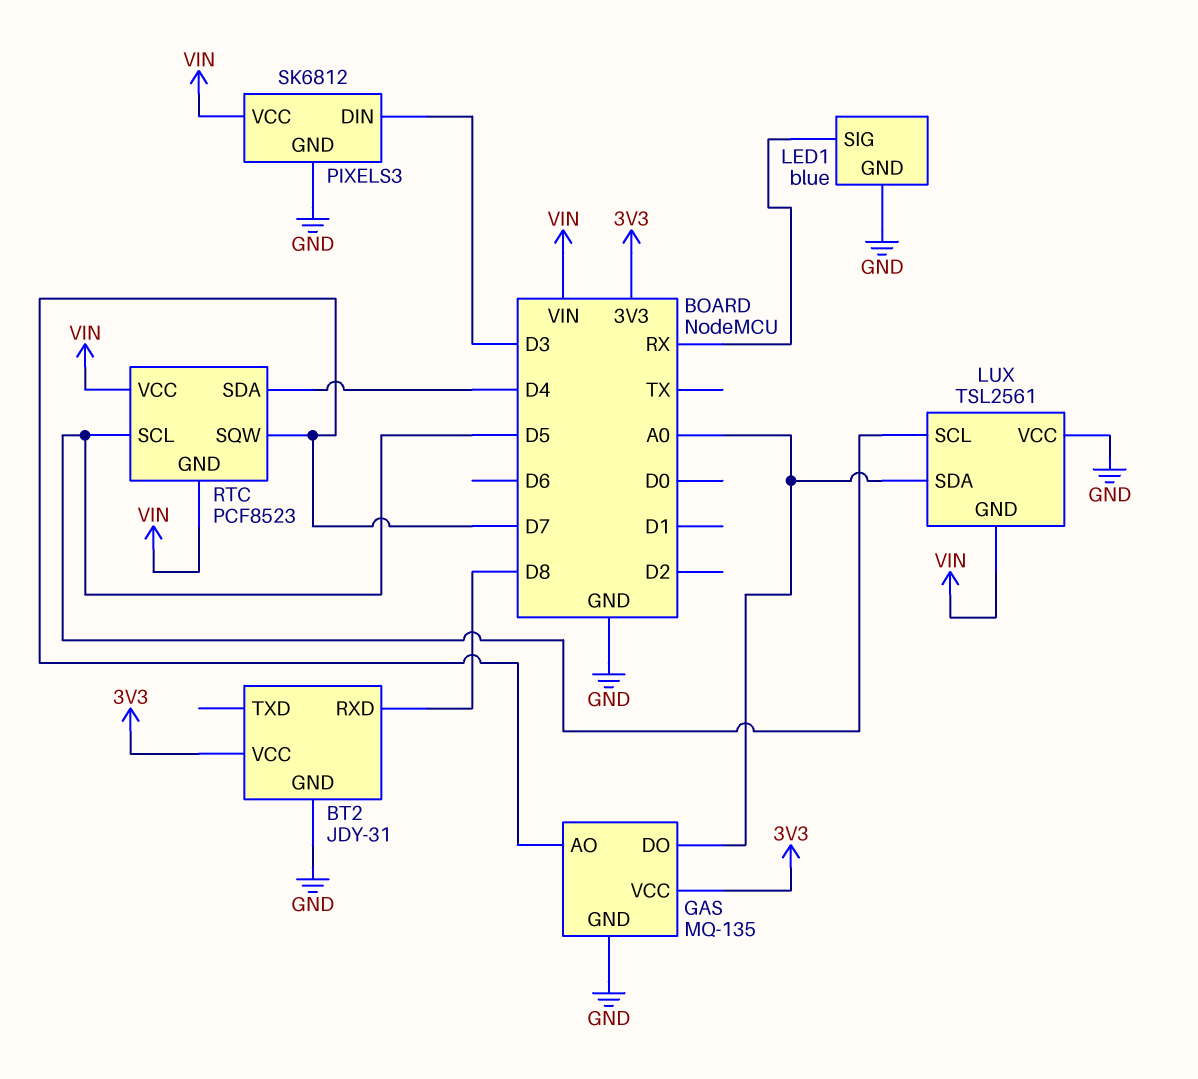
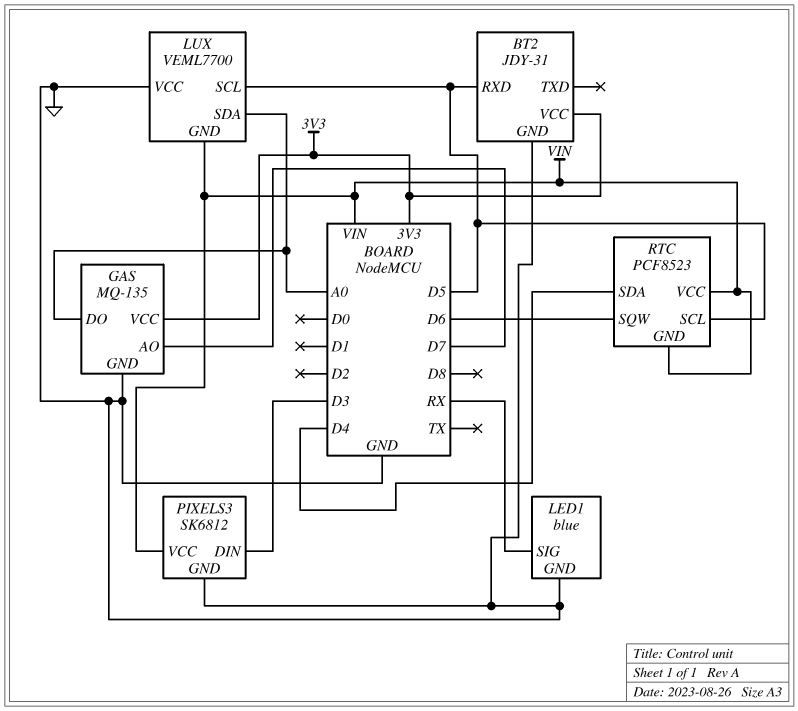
BT2 pin RXD: D8 -> D5
LUX: TSL2561 -> VEML7700
RTC pin SQW: D7 -> D6

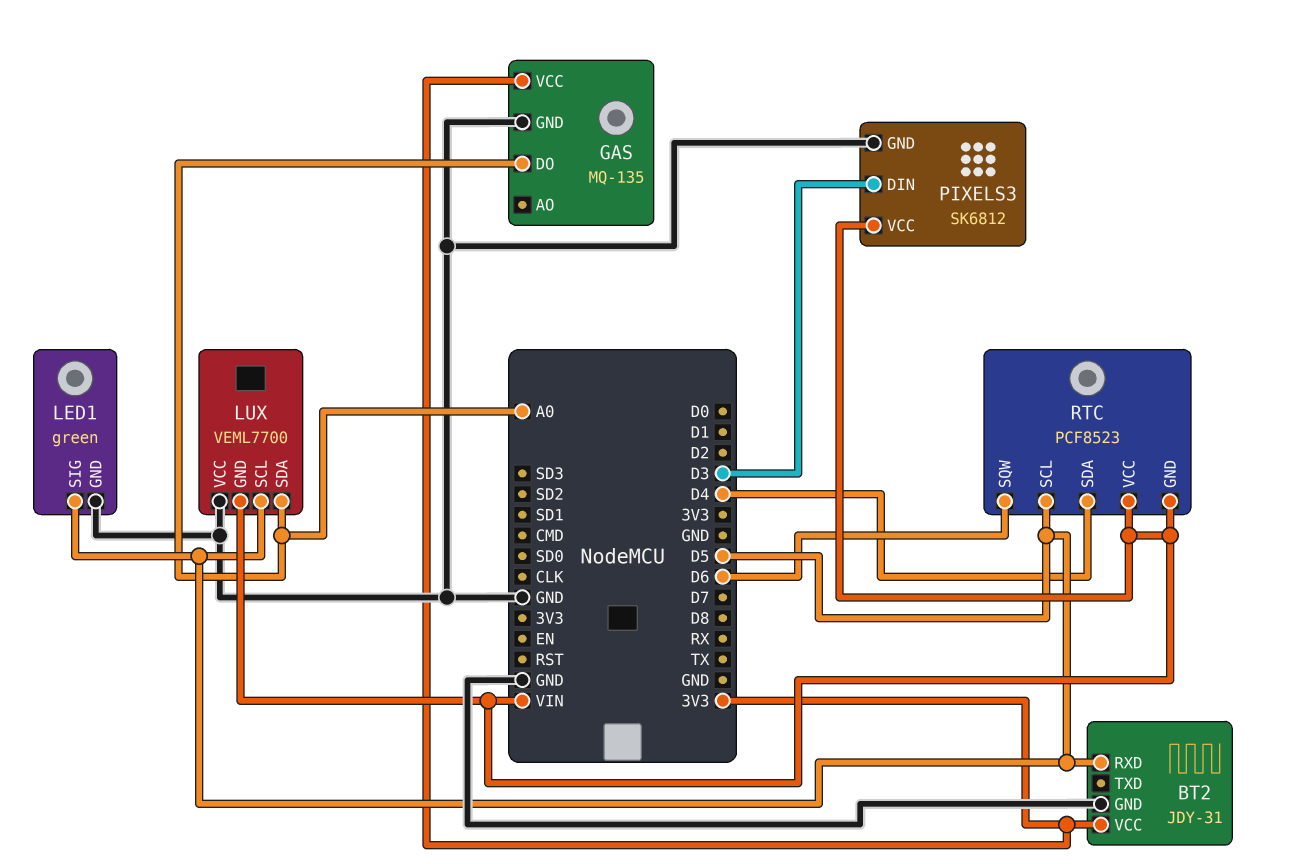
GAS pin AO: D7 -> none
LED1: blue -> green
LED1 pin SIG: RX -> D5

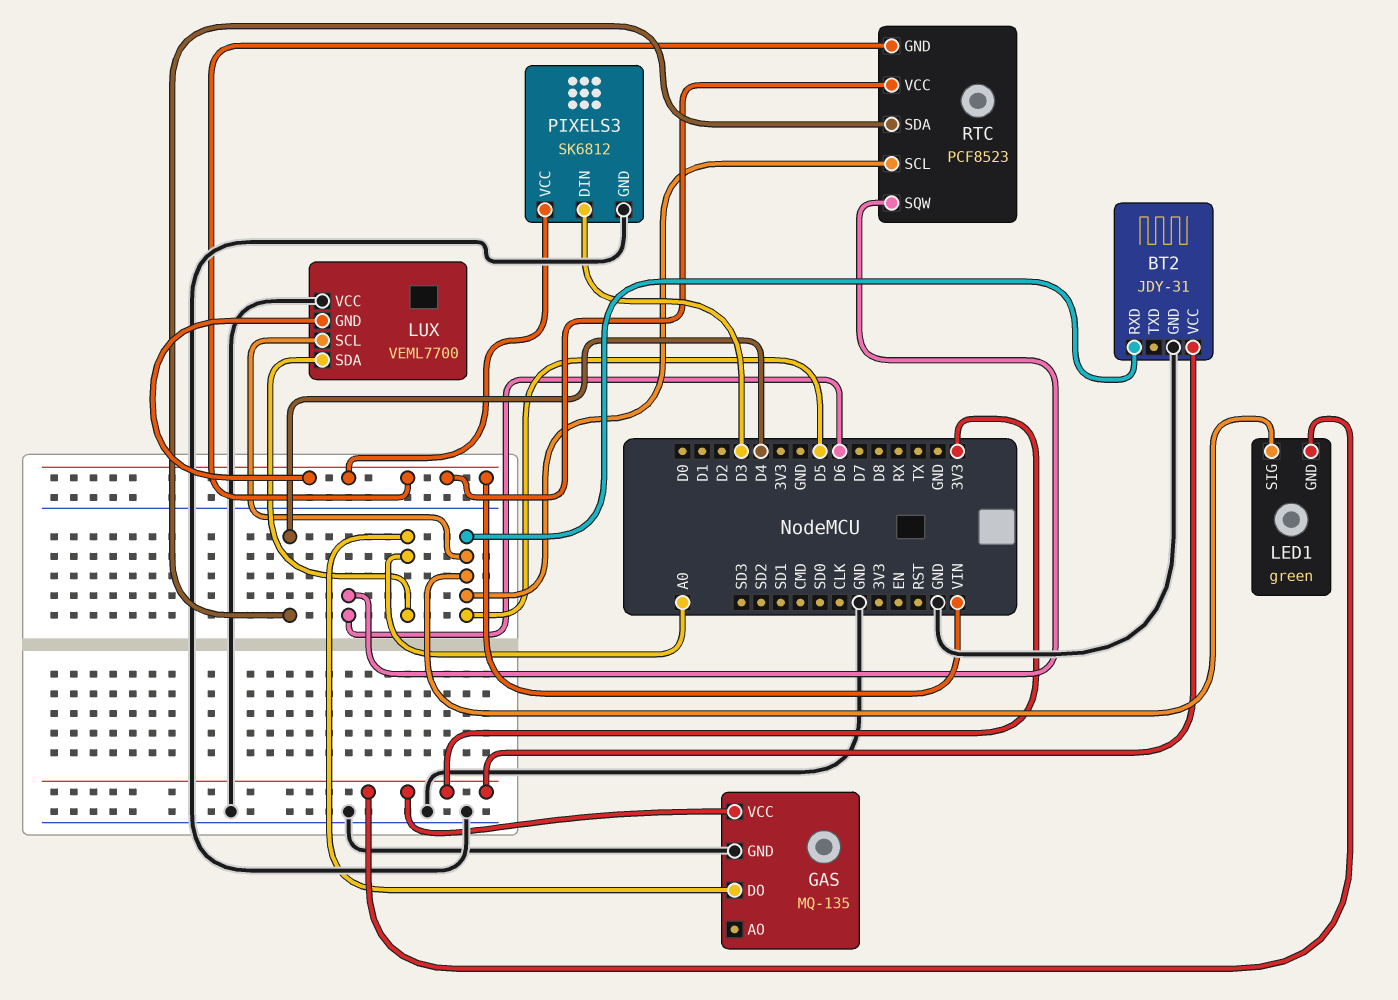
LED1 pin GND: GND -> 3V3

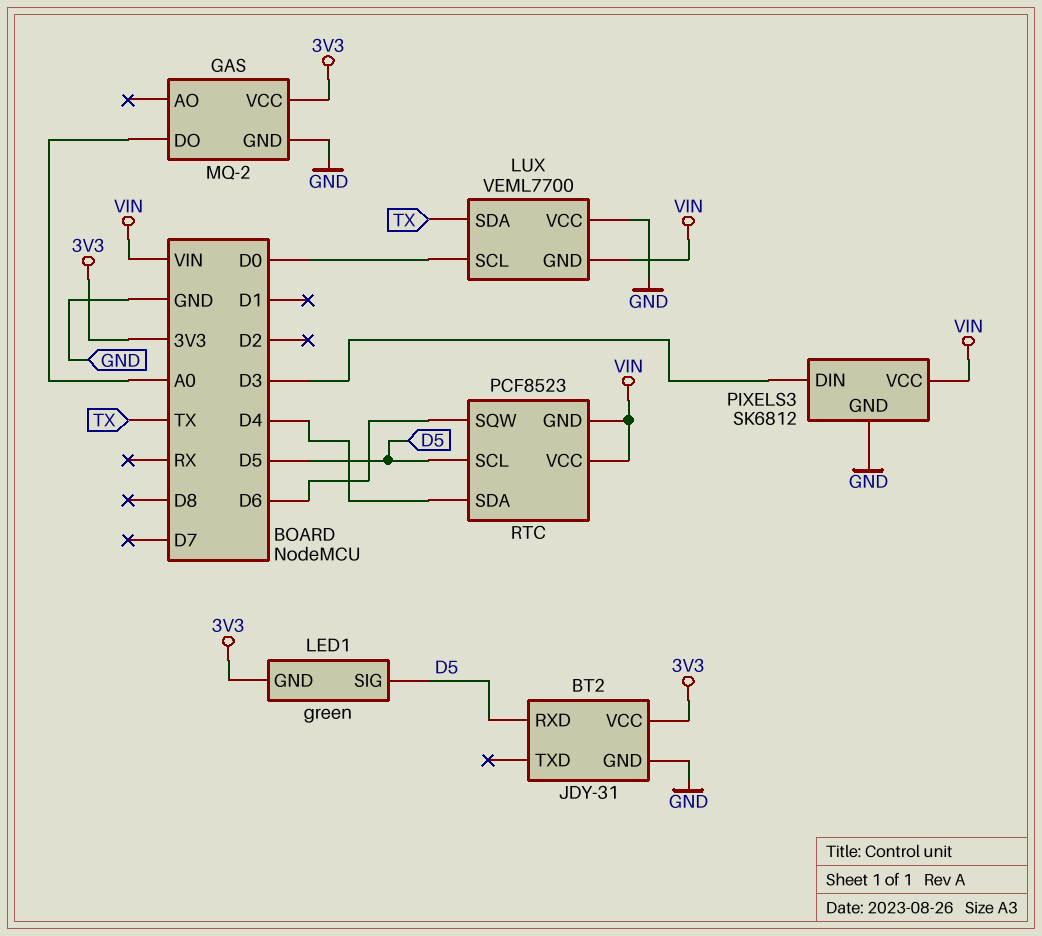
GAS: MQ-135 -> MQ-2
LUX pin SCL: D5 -> D0
LUX pin SDA: A0 -> TX

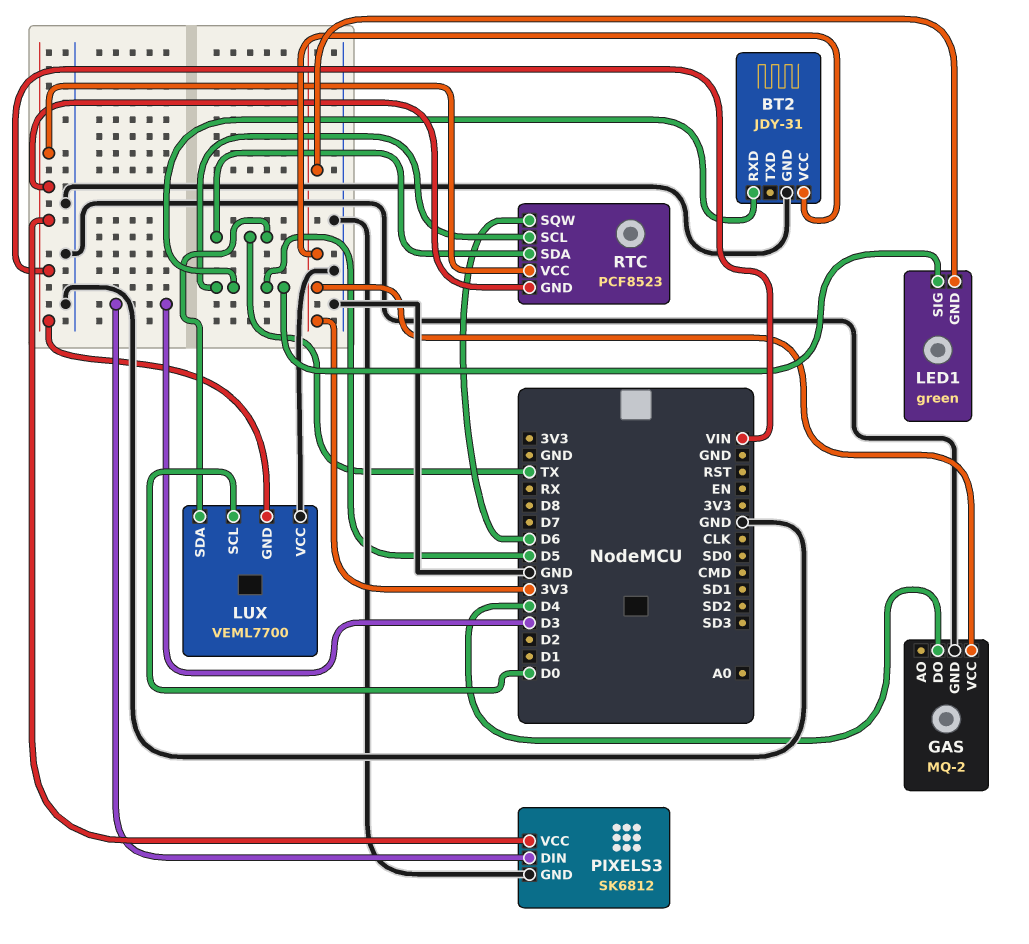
GAS pin DO: A0 -> D4
RTC pin SDA: D4 -> TX

